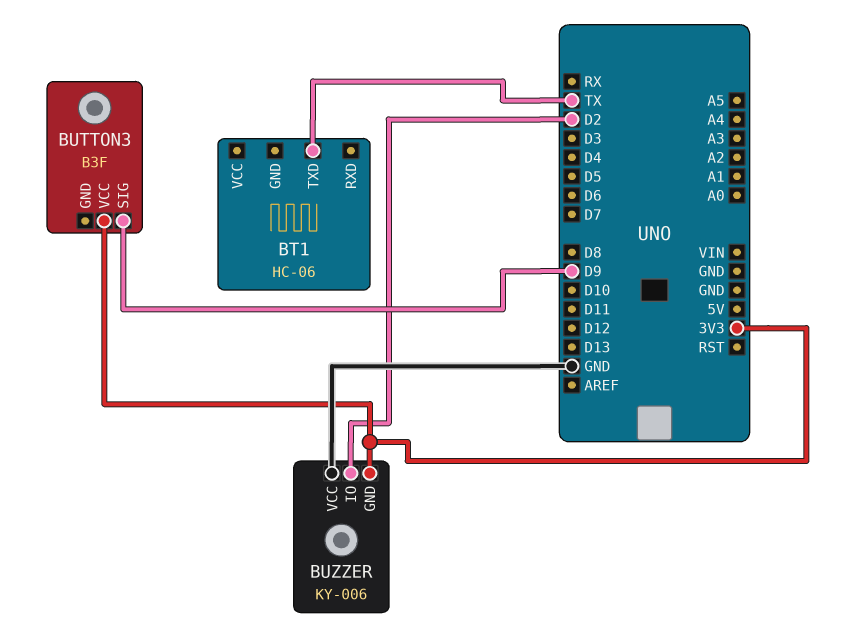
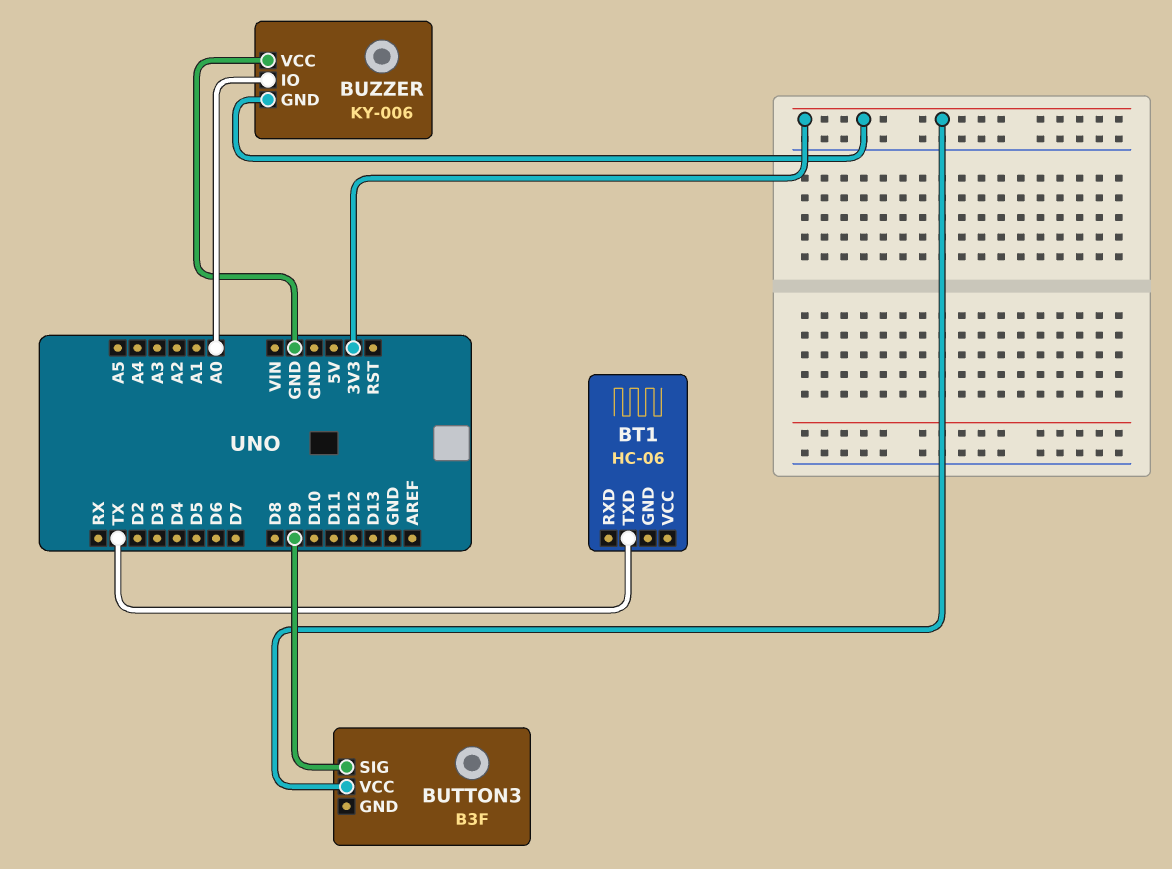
BUZZER pin IO: D2 -> A0

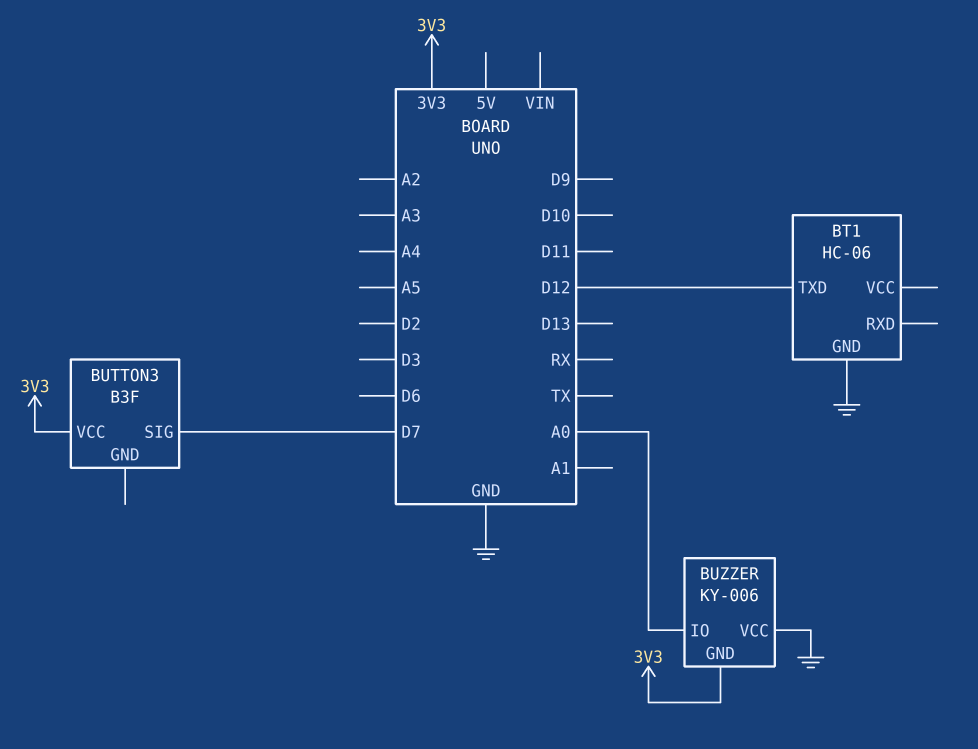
BT1 pin GND: none -> GND
BT1 pin TXD: TX -> D12
BUTTON3 pin SIG: D9 -> D7

